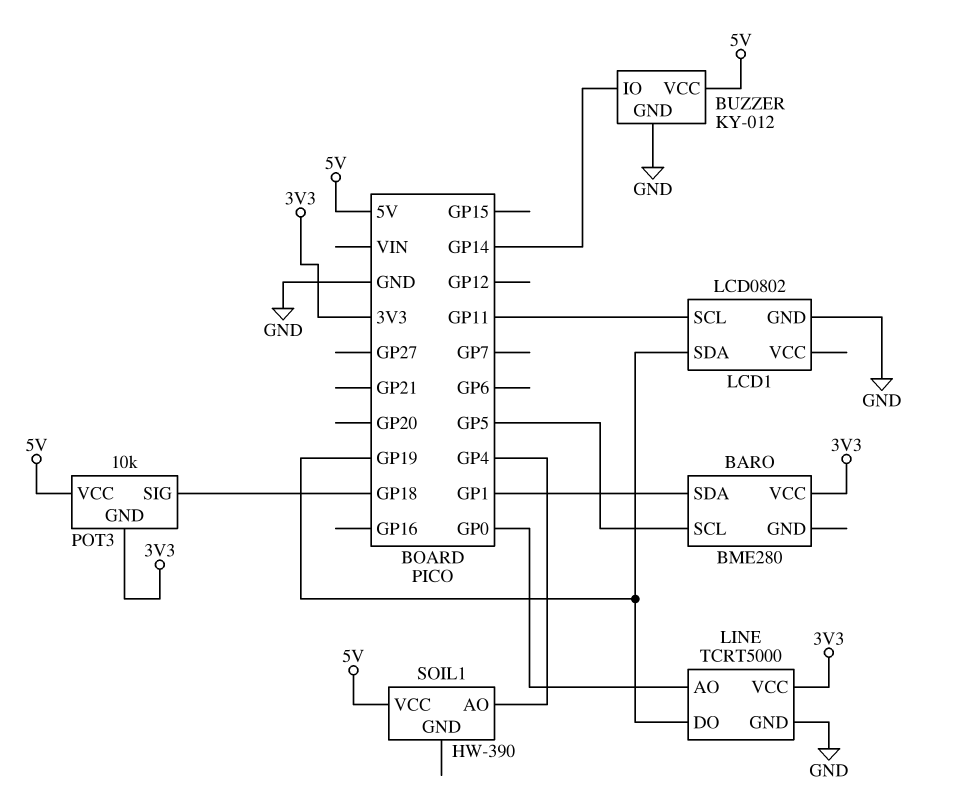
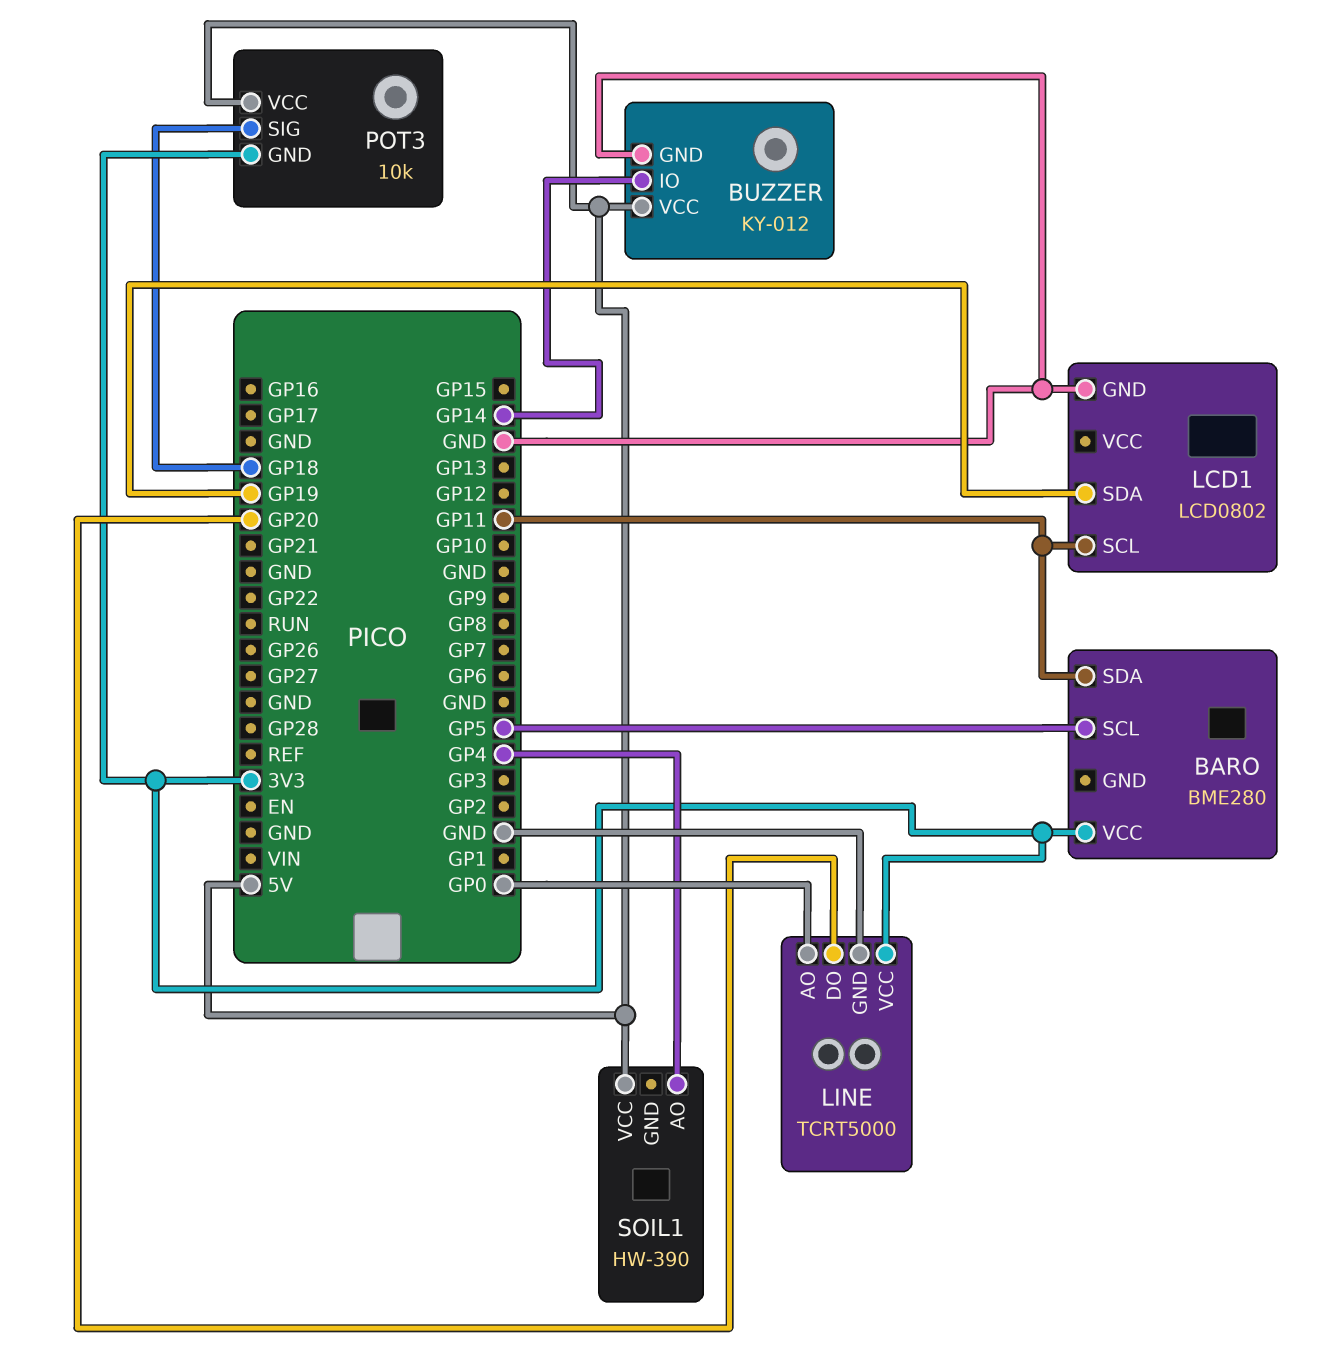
BARO pin SDA: GP1 -> GP11
LINE pin DO: GP19 -> GP20

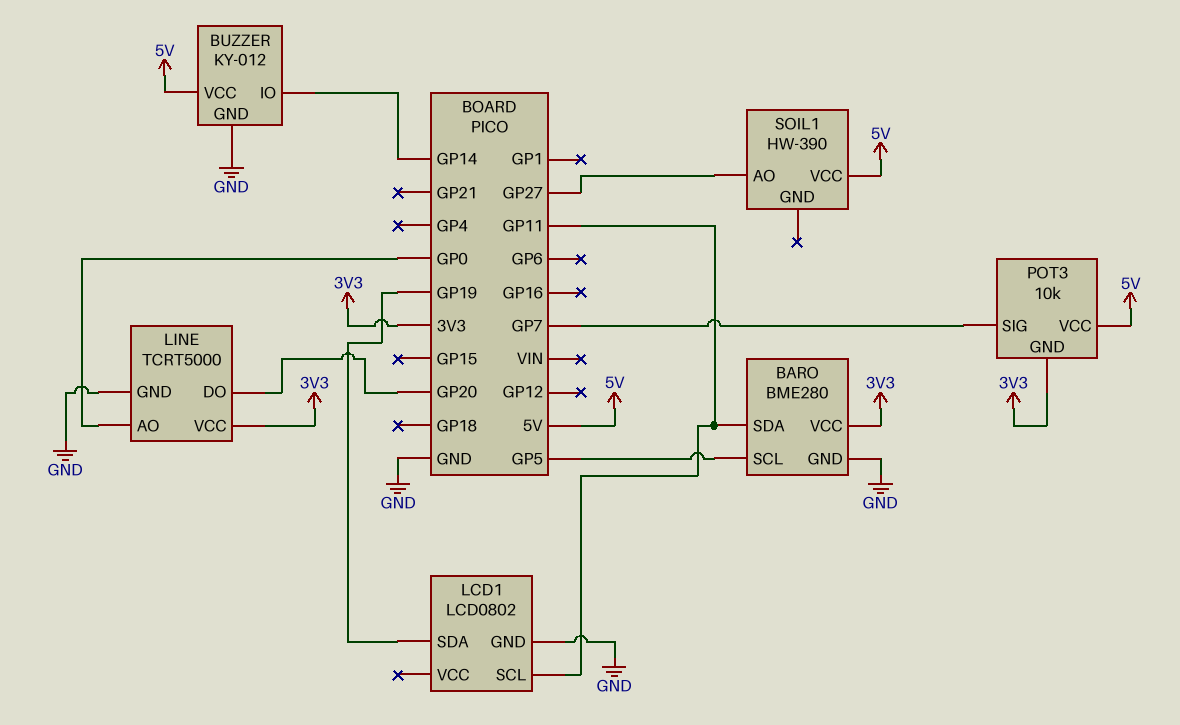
BARO pin GND: none -> GND
POT3 pin SIG: GP18 -> GP7
SOIL1 pin AO: GP4 -> GP27

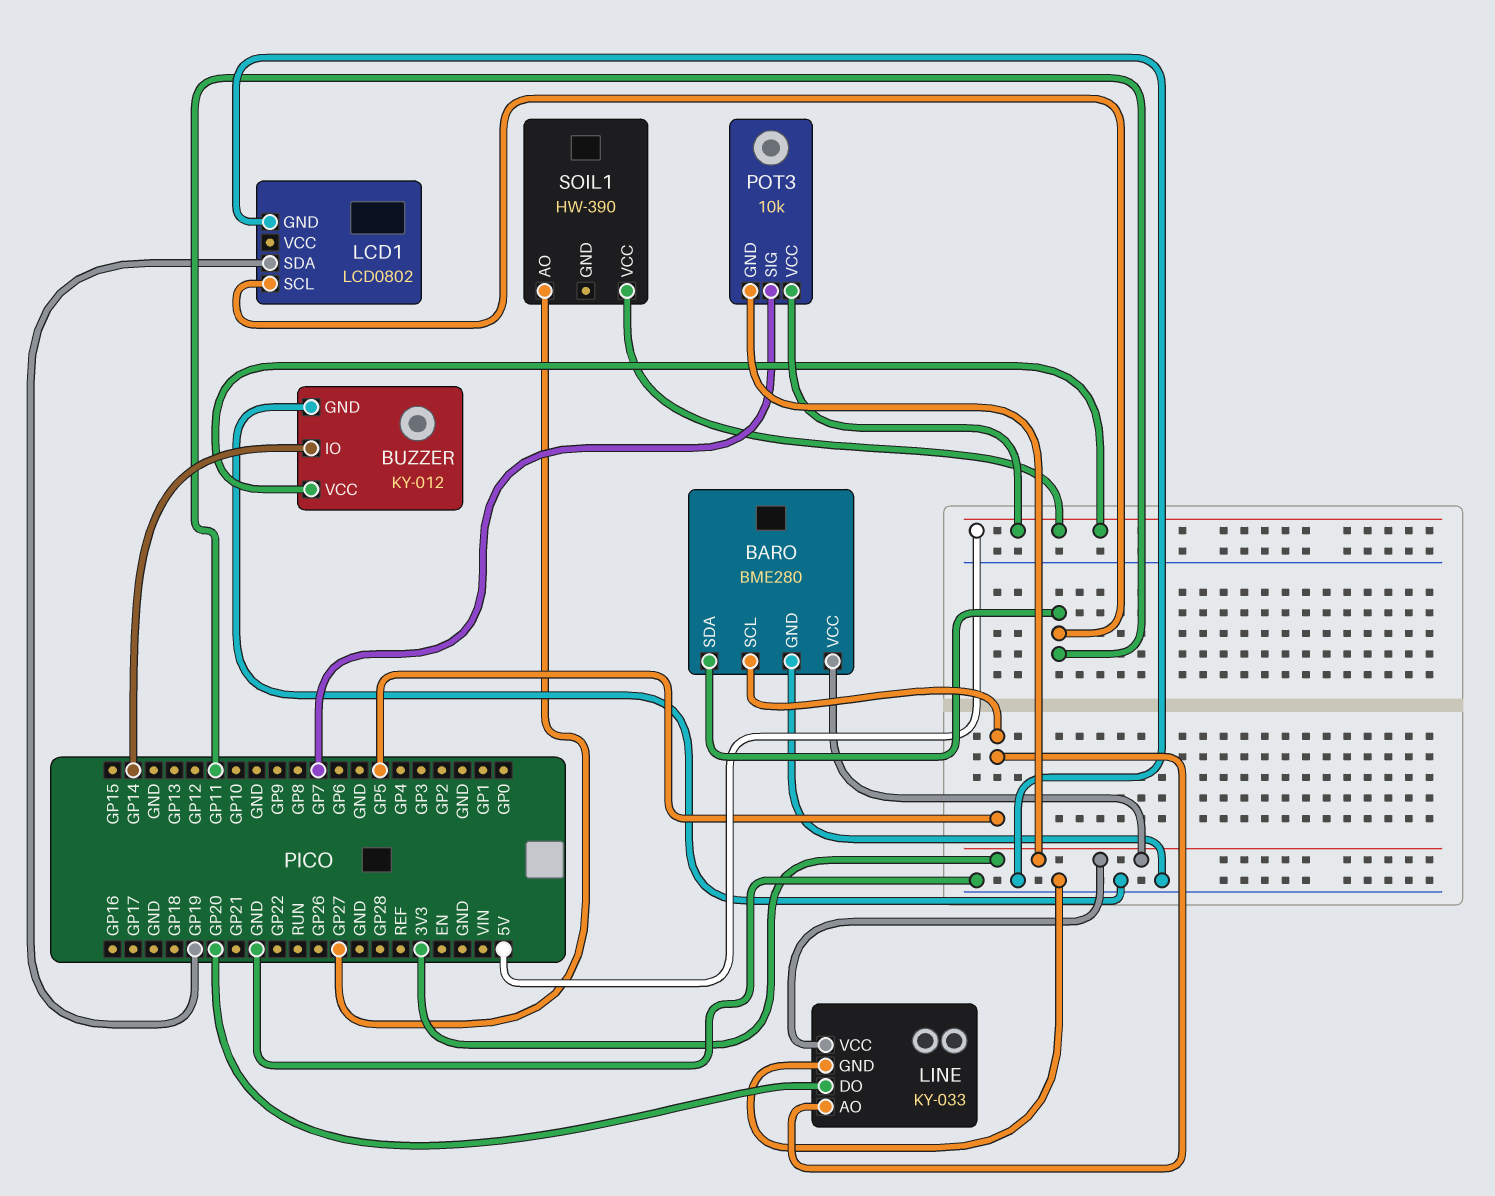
LINE: TCRT5000 -> KY-033
LINE pin AO: GP0 -> GP5

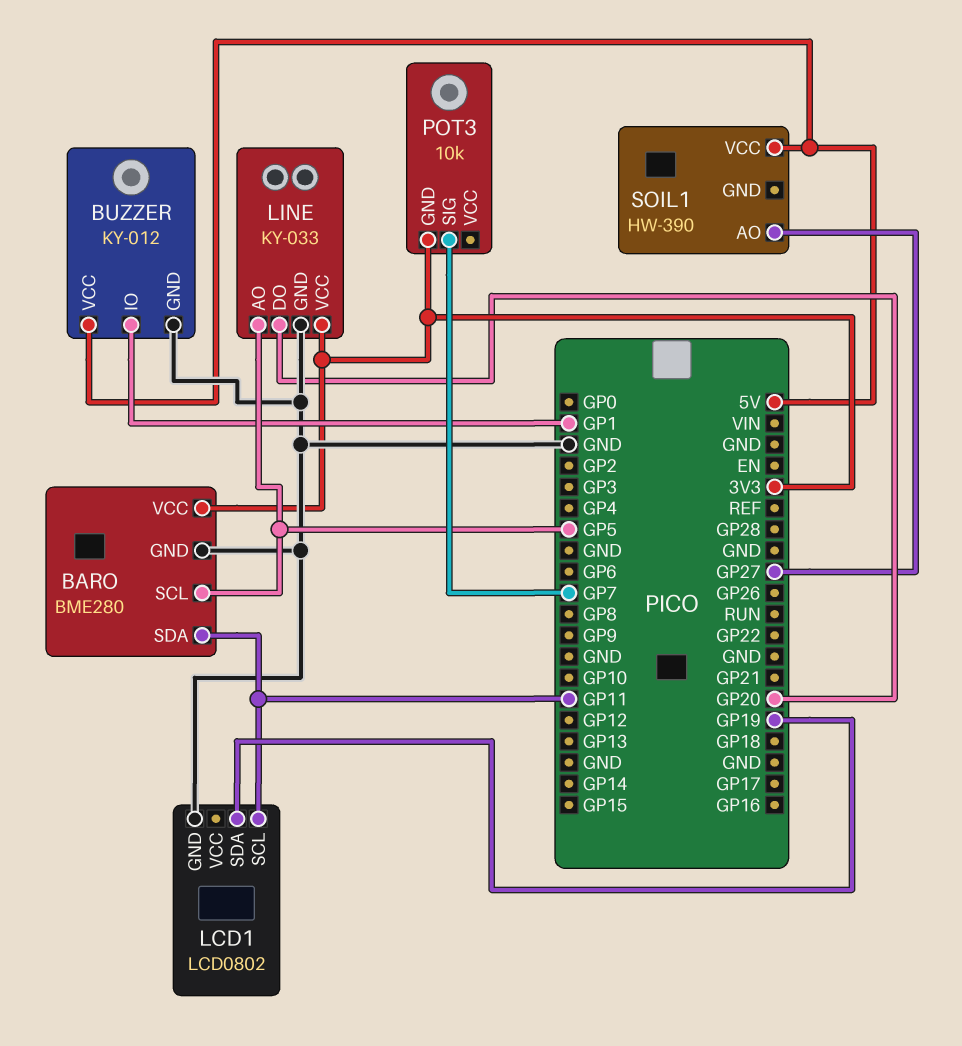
BUZZER pin IO: GP14 -> GP1
POT3 pin VCC: 5V -> none

